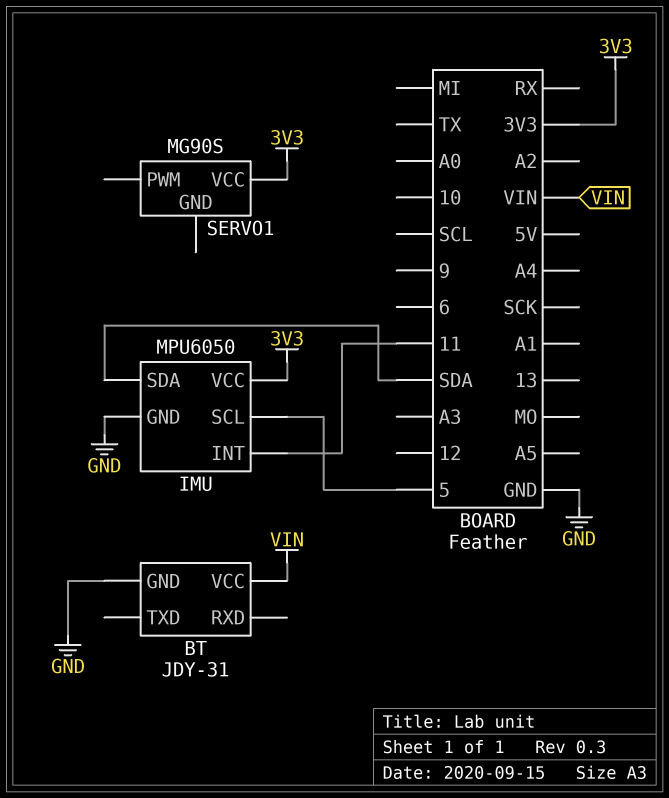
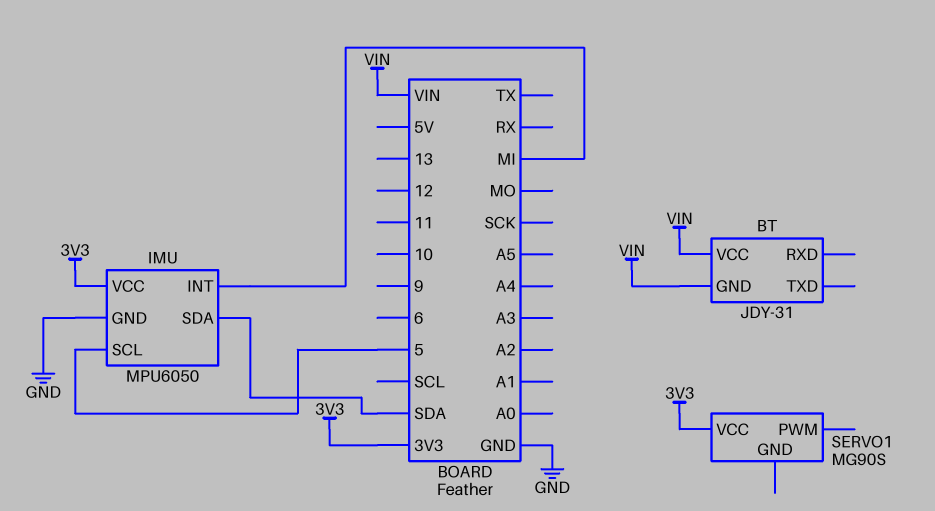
BT pin GND: GND -> VIN
IMU pin INT: 11 -> MI

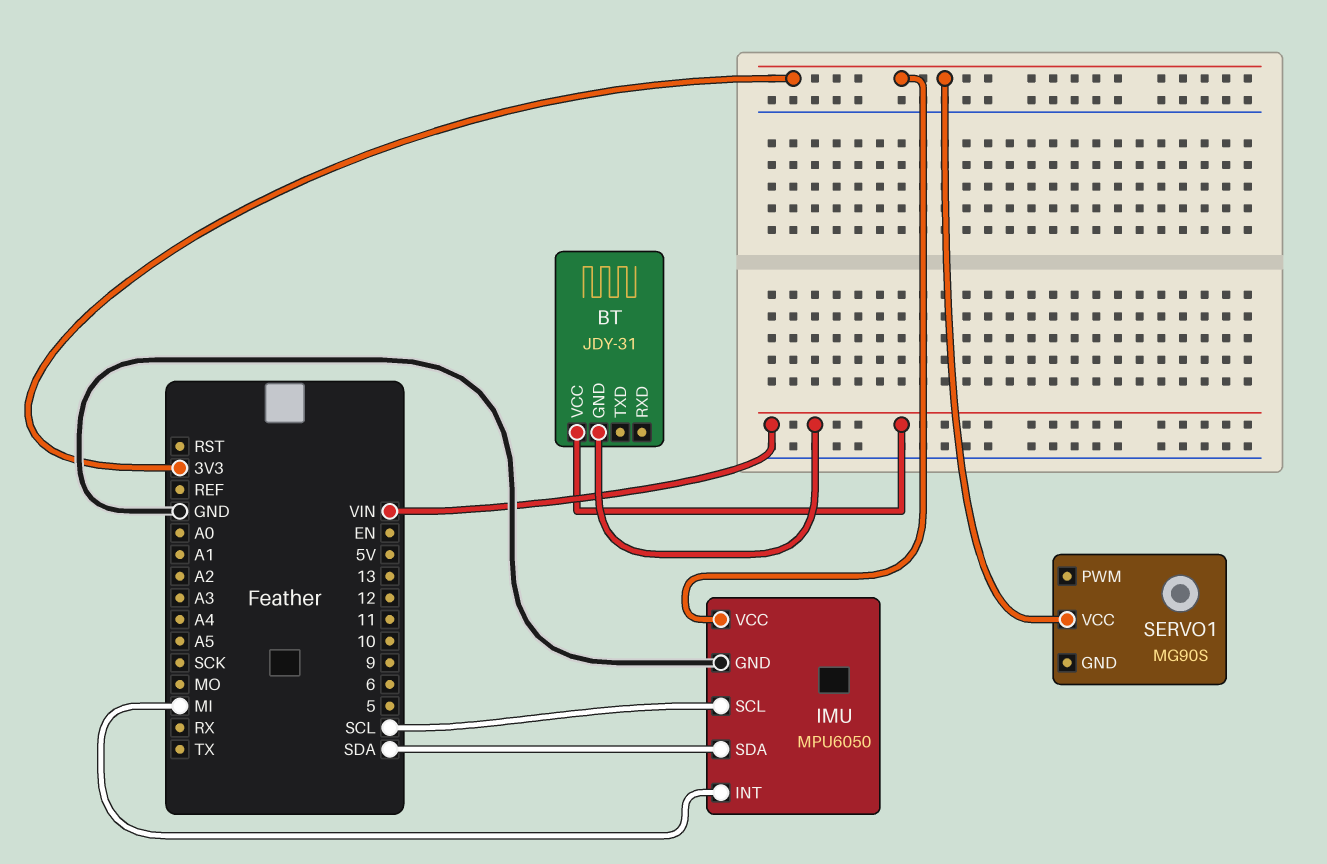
IMU pin SCL: 5 -> SCL

